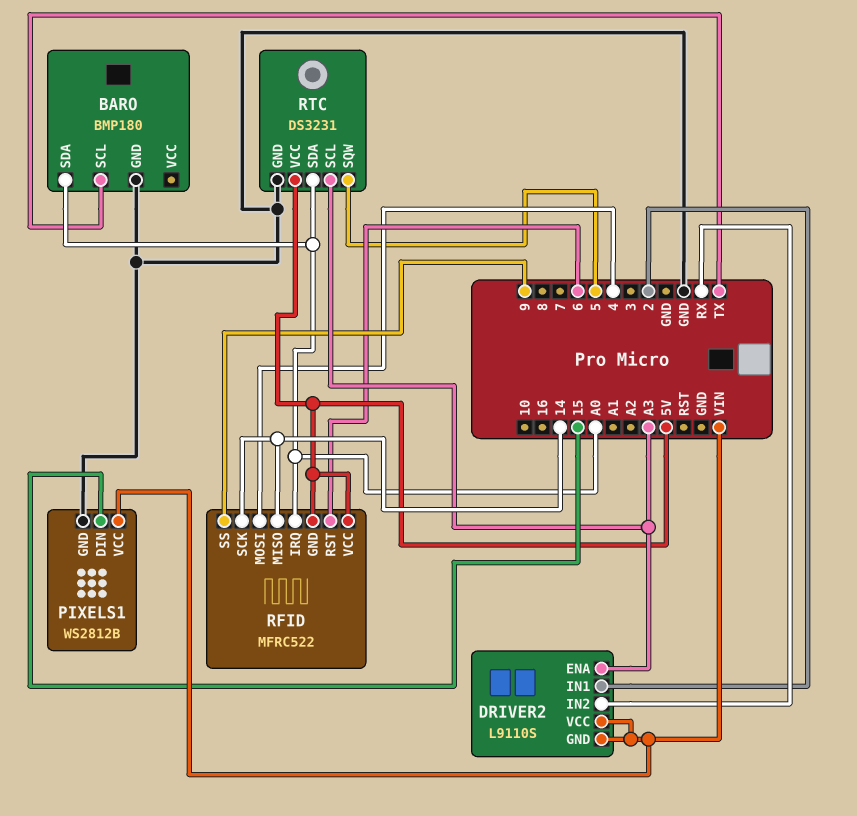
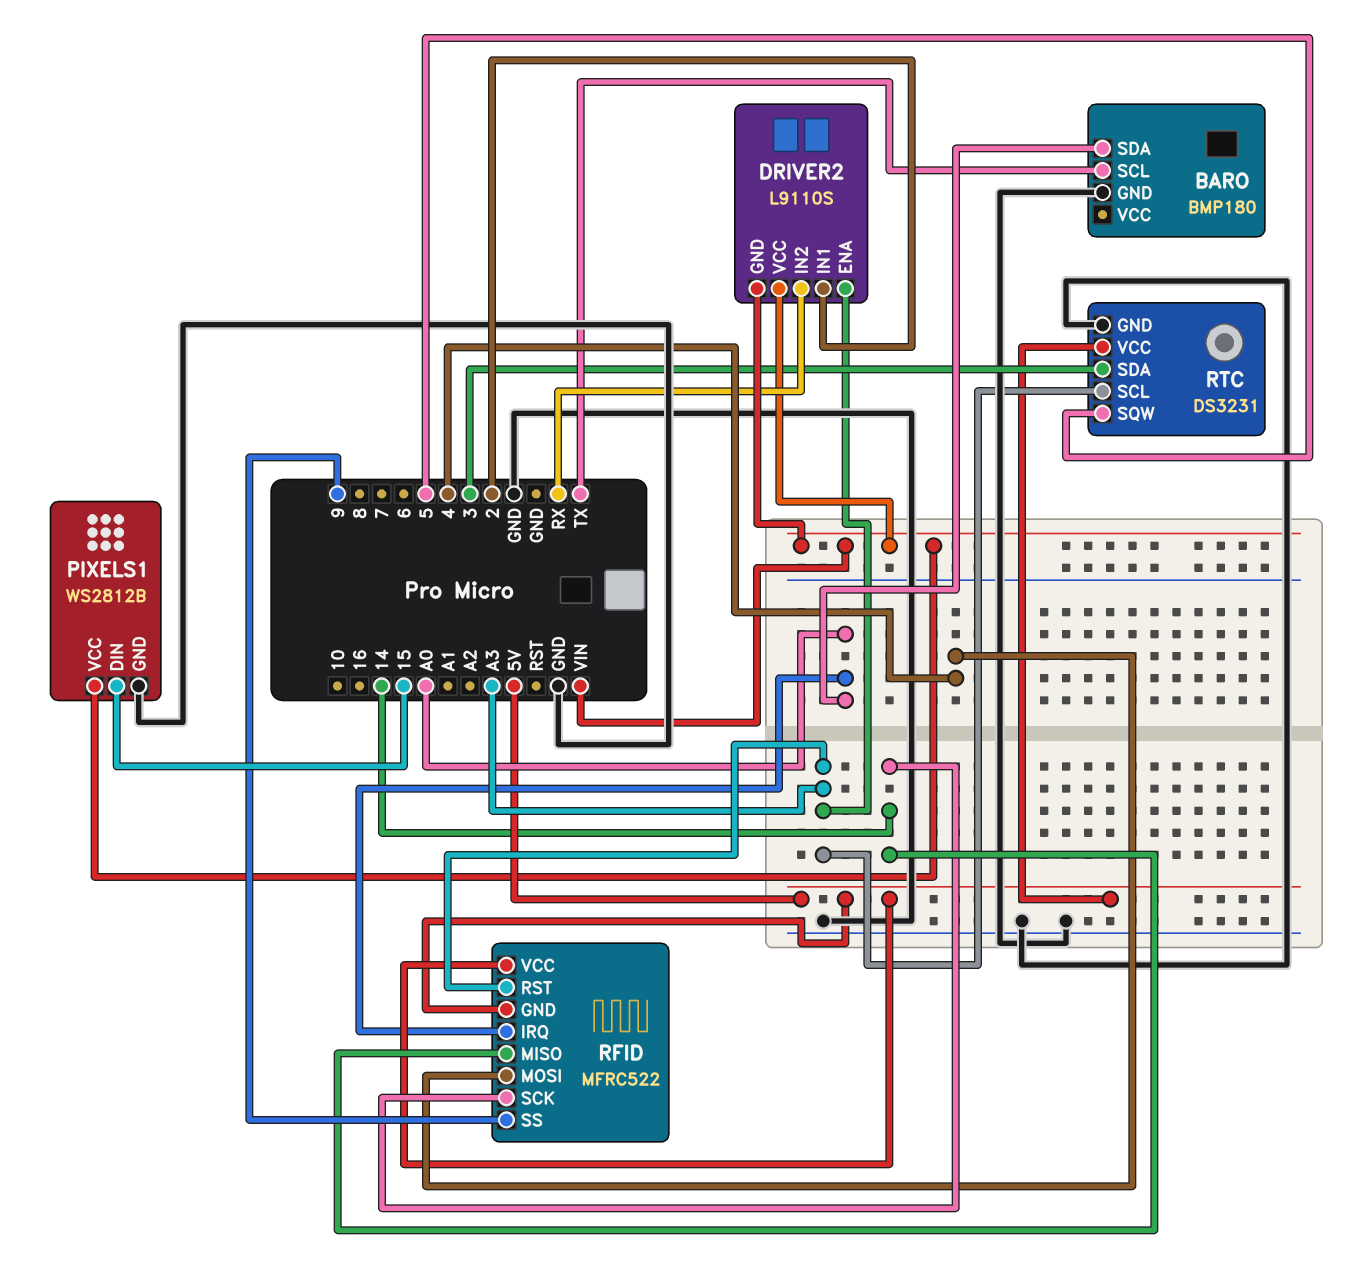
RFID pin RST: 6 -> A3
RTC pin SDA: A0 -> 3

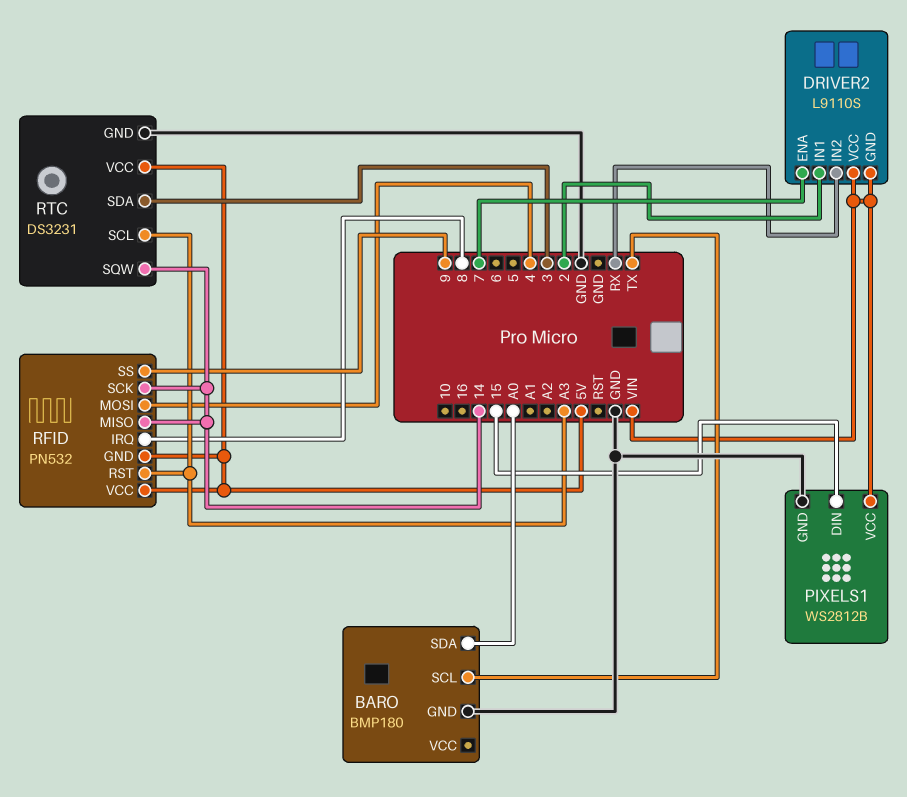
DRIVER2 pin ENA: A3 -> 7
RFID: MFRC522 -> PN532
RFID pin IRQ: A0 -> 8
RTC pin SQW: 5 -> 14

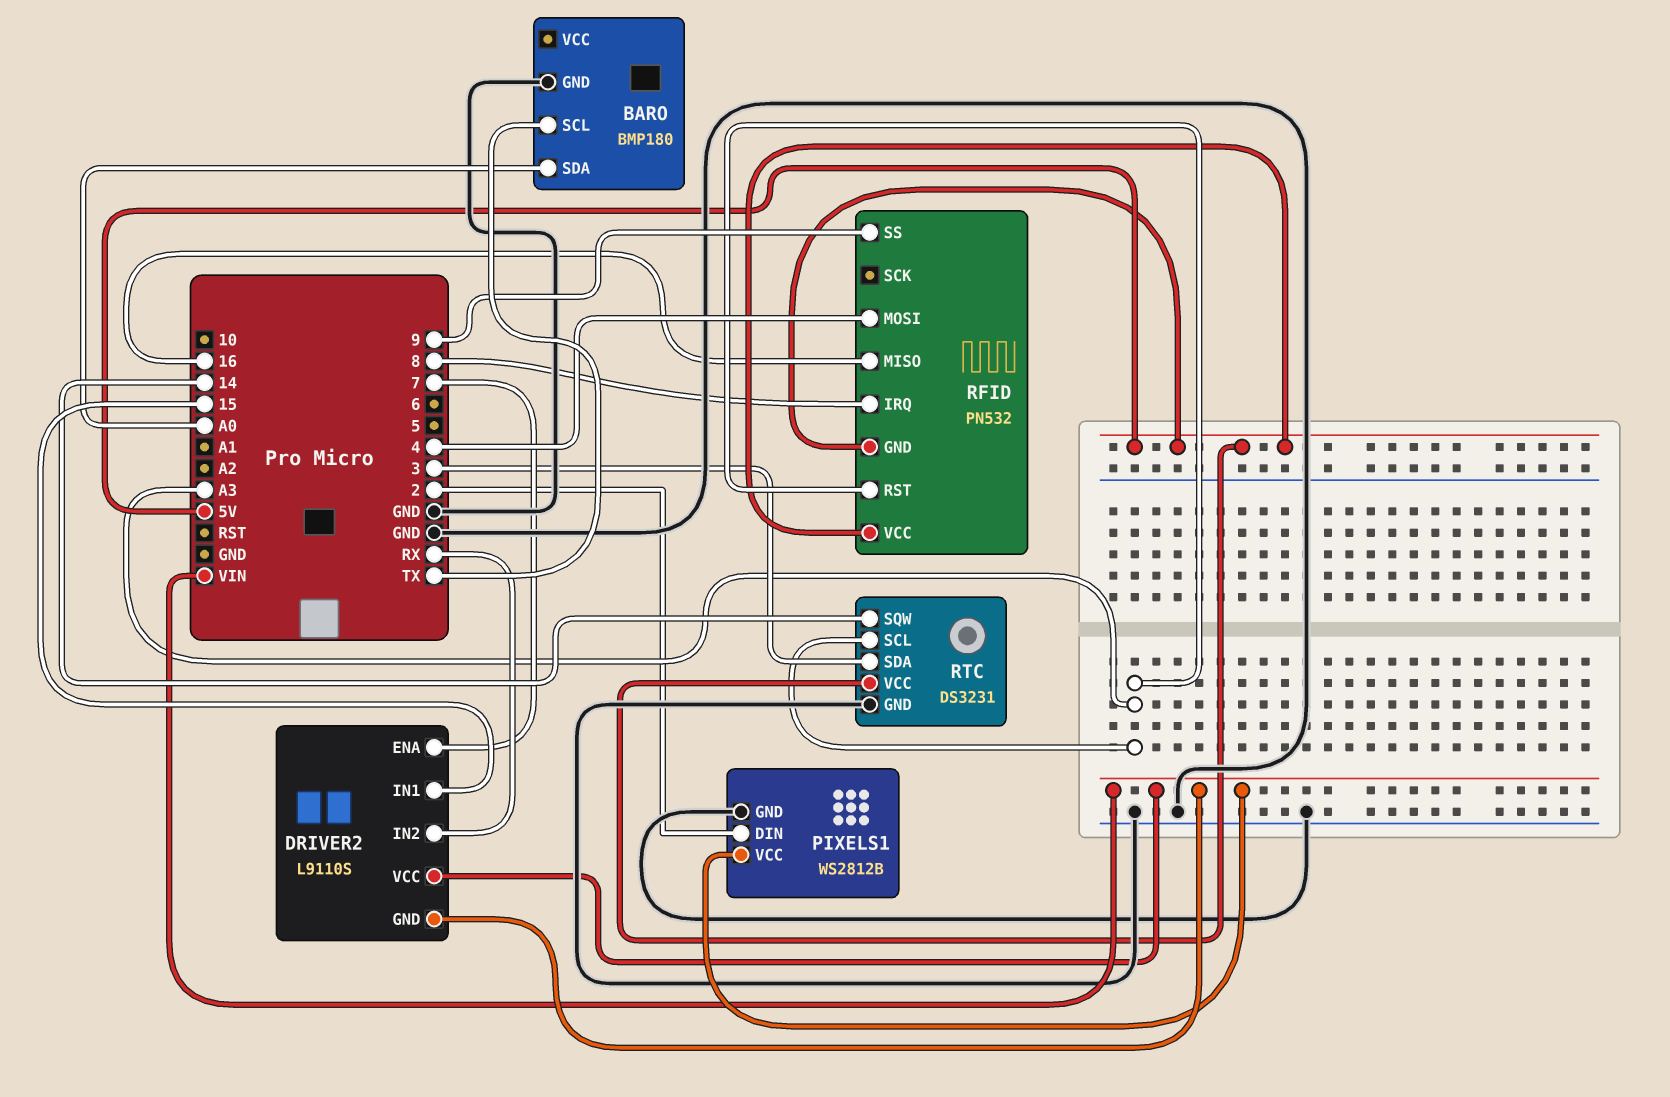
DRIVER2 pin IN1: 2 -> 15
PIXELS1 pin DIN: 15 -> 2
RFID pin MISO: 14 -> 16
RFID pin SCK: 14 -> none

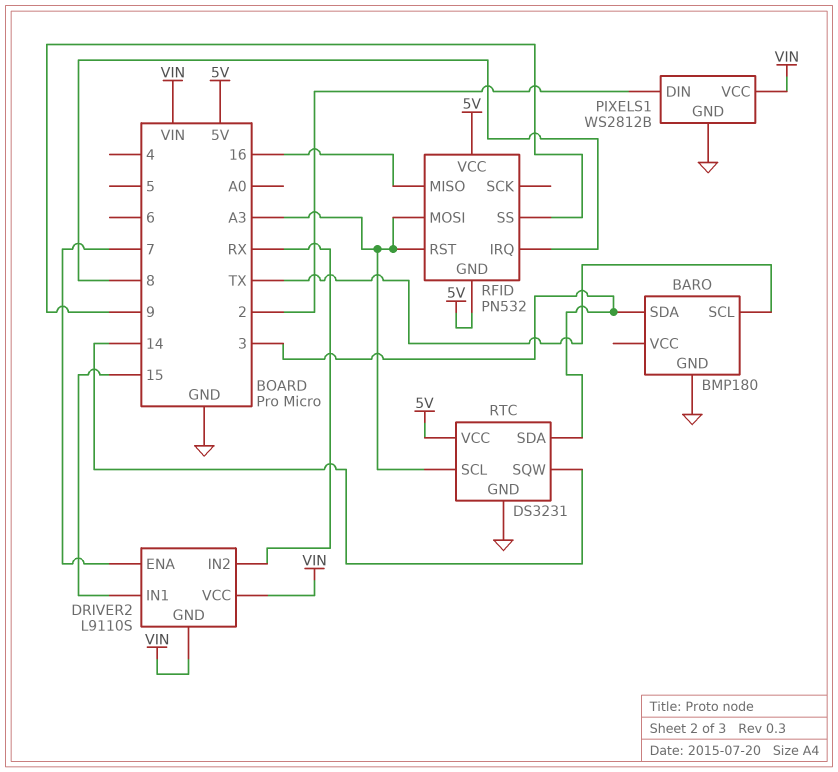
BARO pin SDA: A0 -> 3
RFID pin MOSI: 4 -> A3

